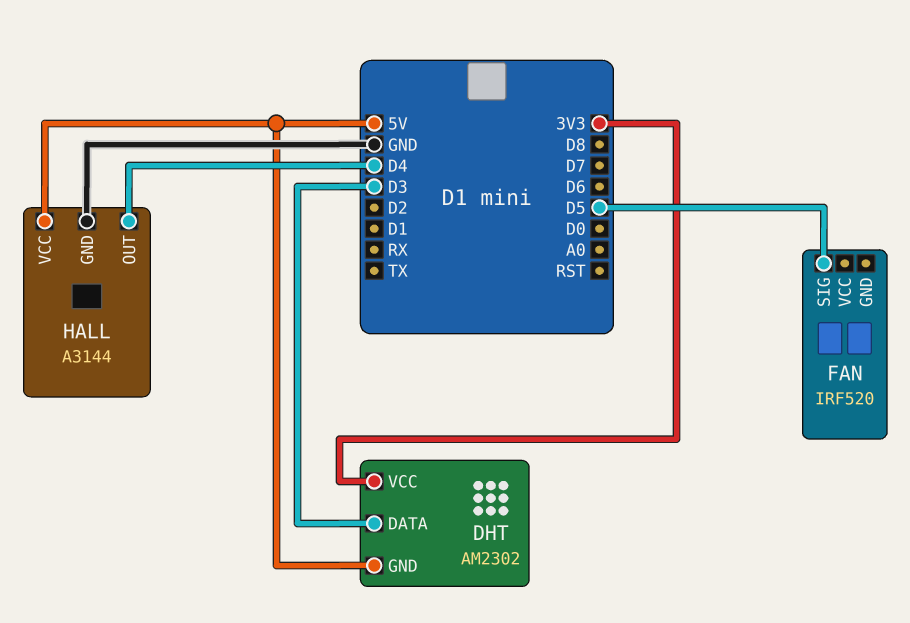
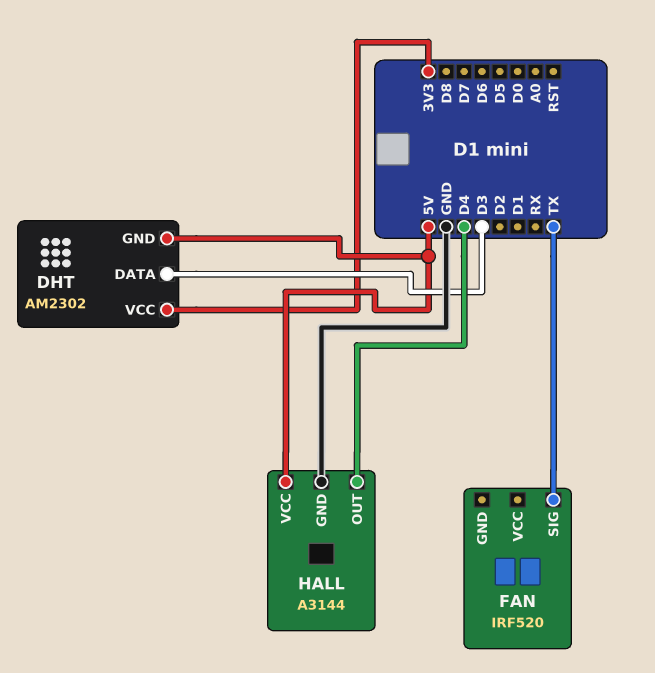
FAN pin SIG: D5 -> TX

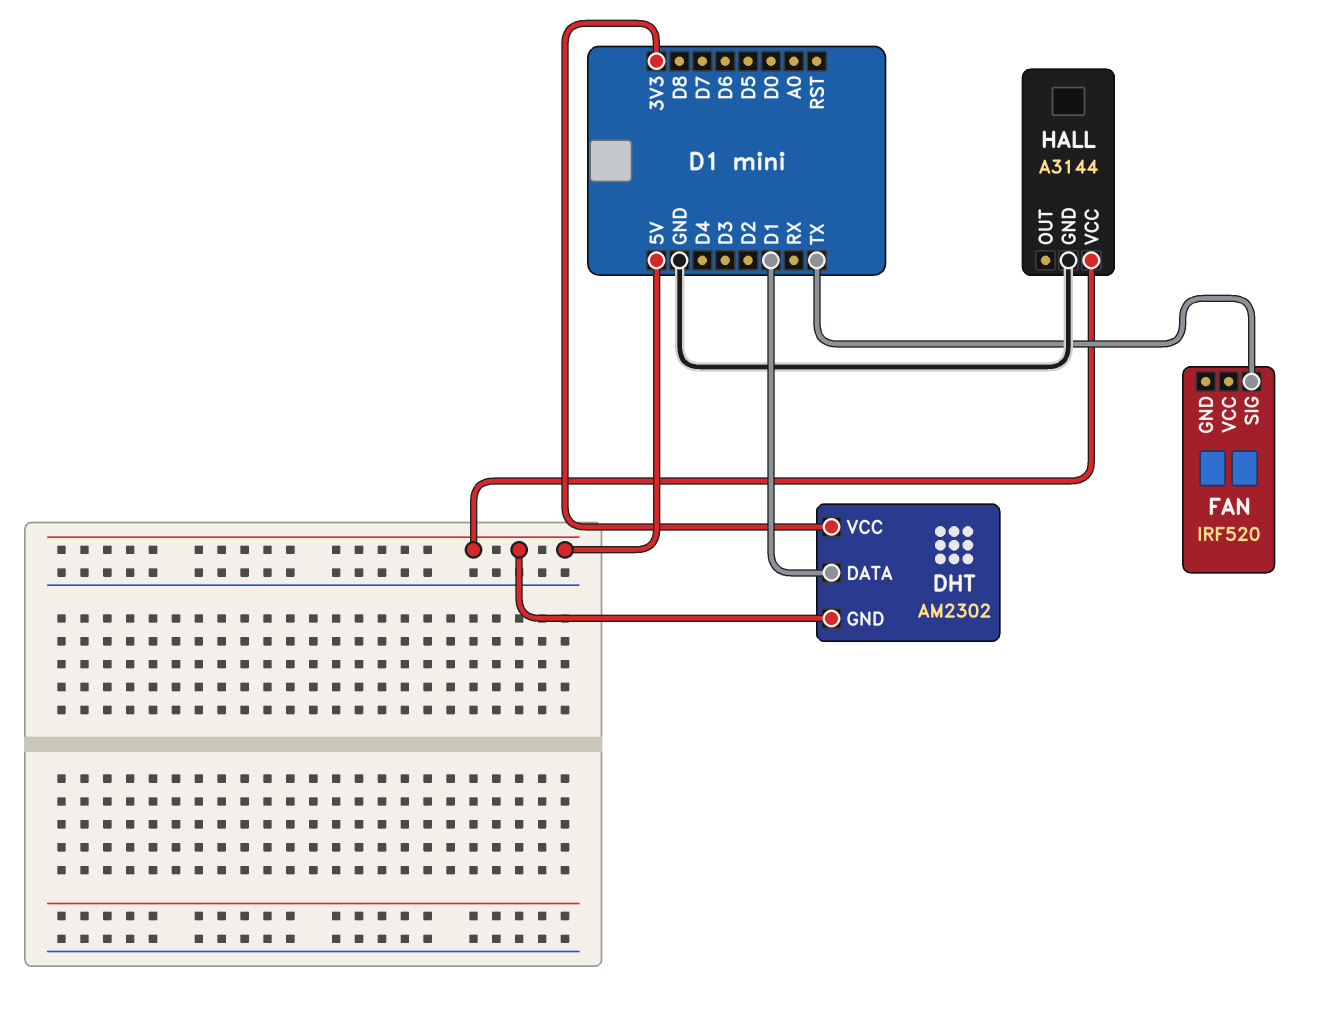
DHT pin DATA: D3 -> D1
HALL pin OUT: D4 -> none

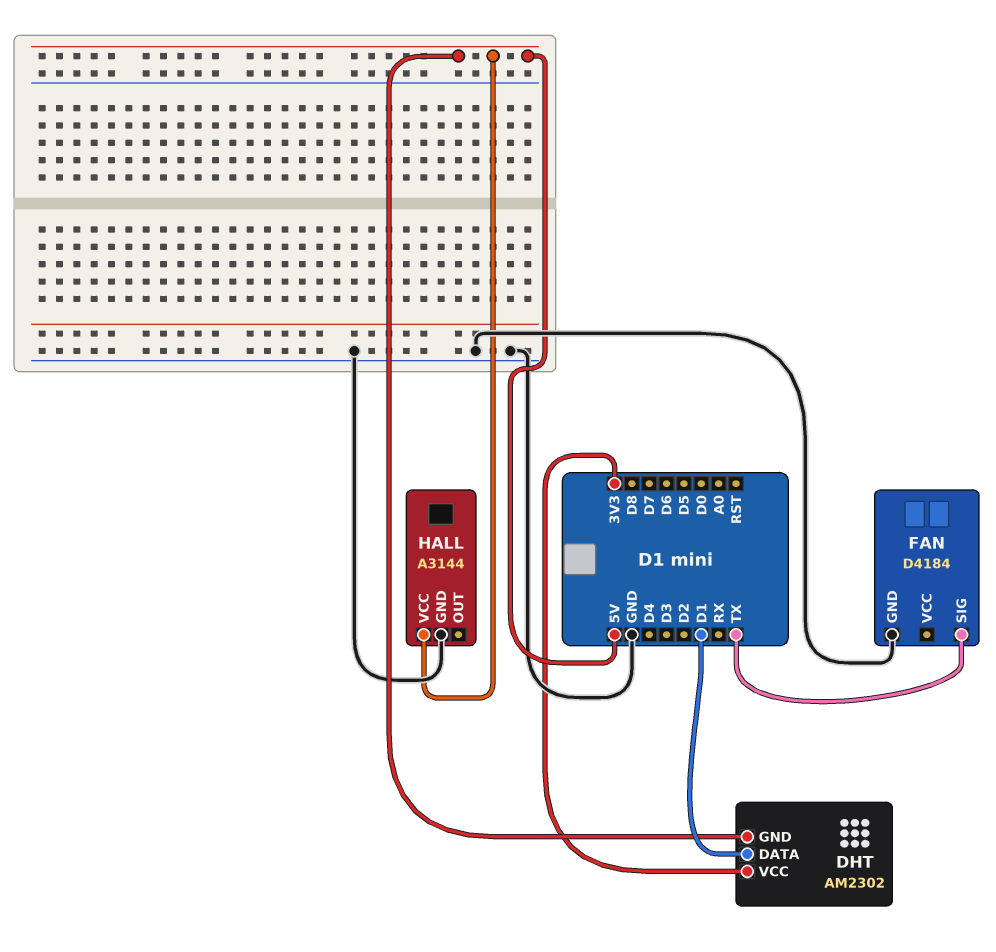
FAN: IRF520 -> D4184
FAN pin GND: none -> GND

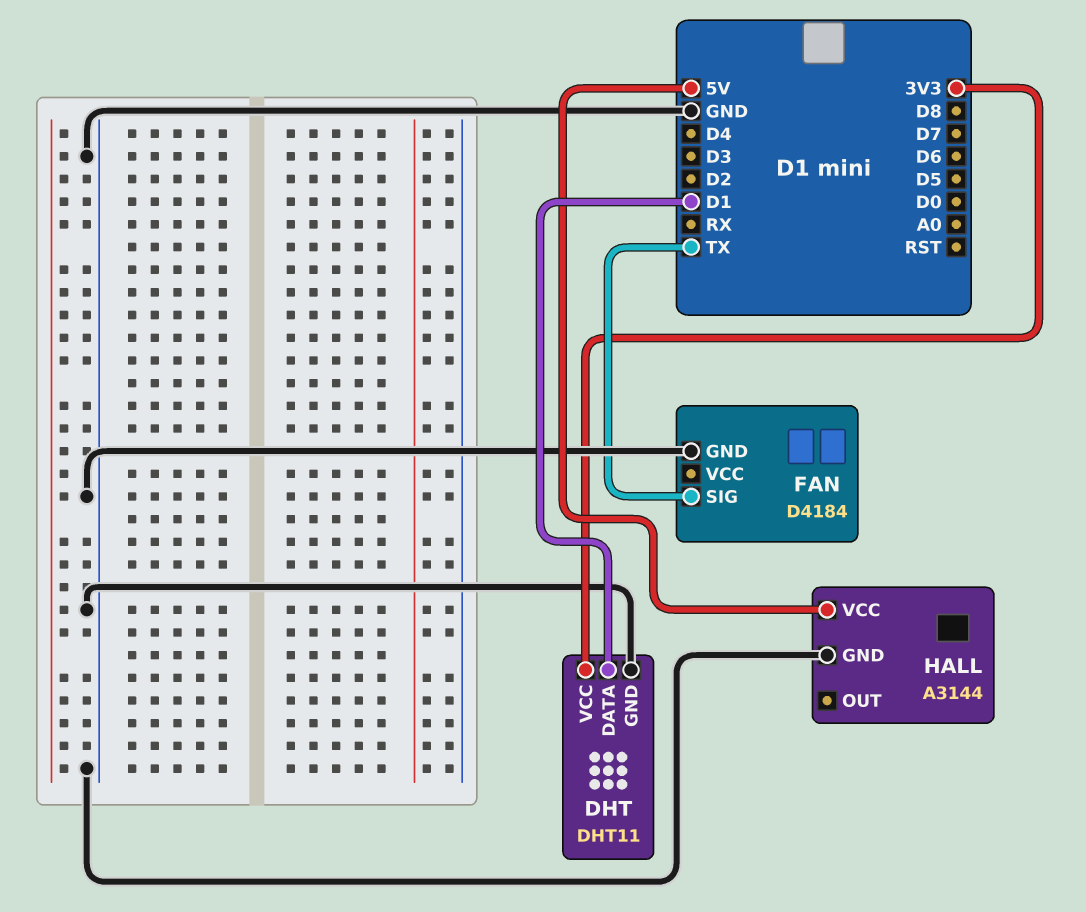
DHT: AM2302 -> DHT11
DHT pin GND: 5V -> GND

